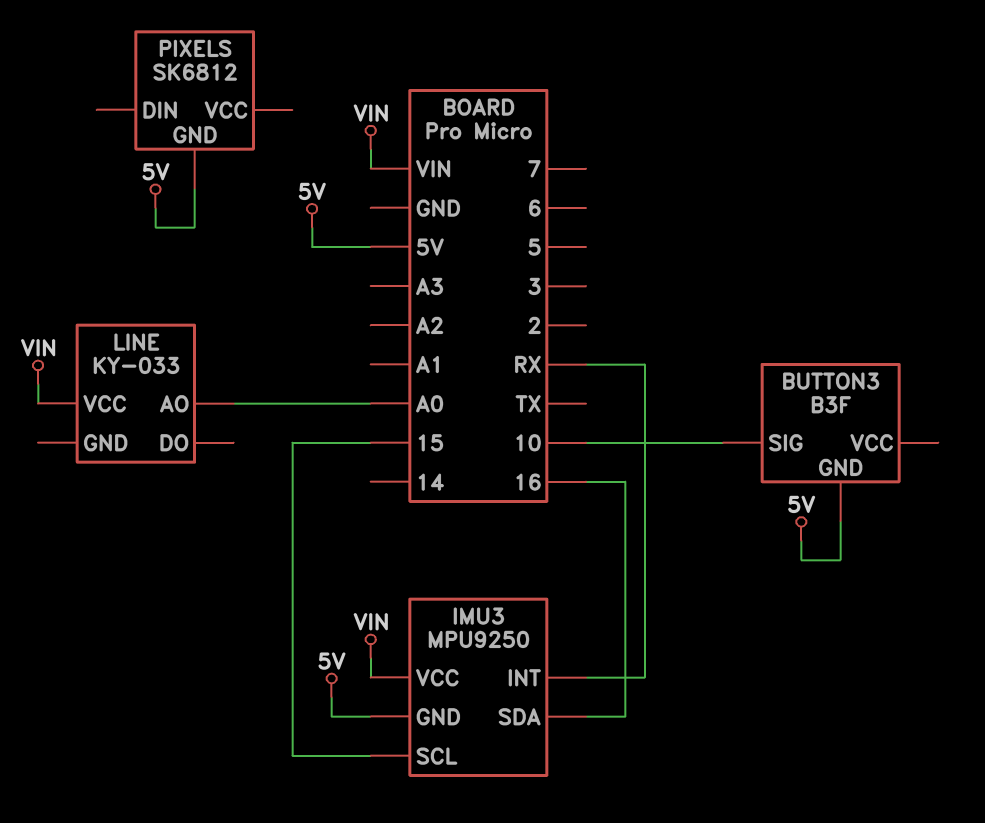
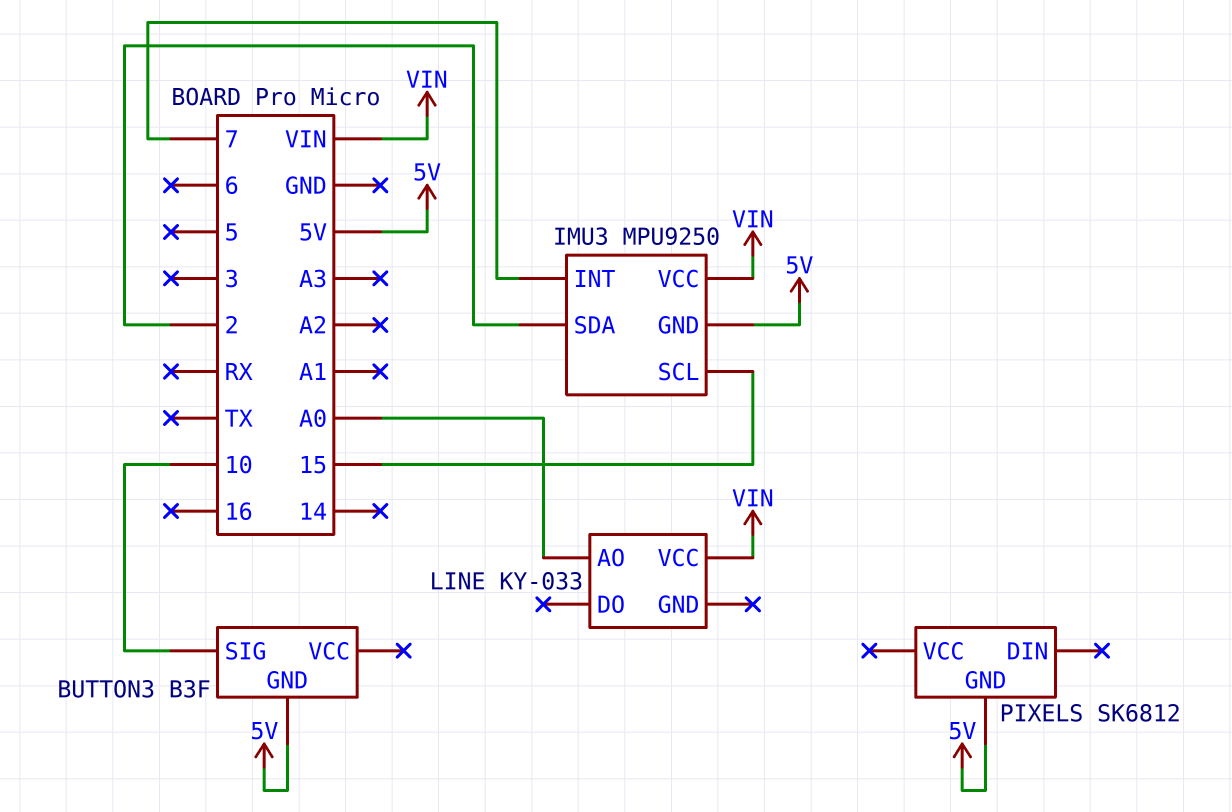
IMU3 pin INT: RX -> 7
IMU3 pin SDA: 16 -> 2

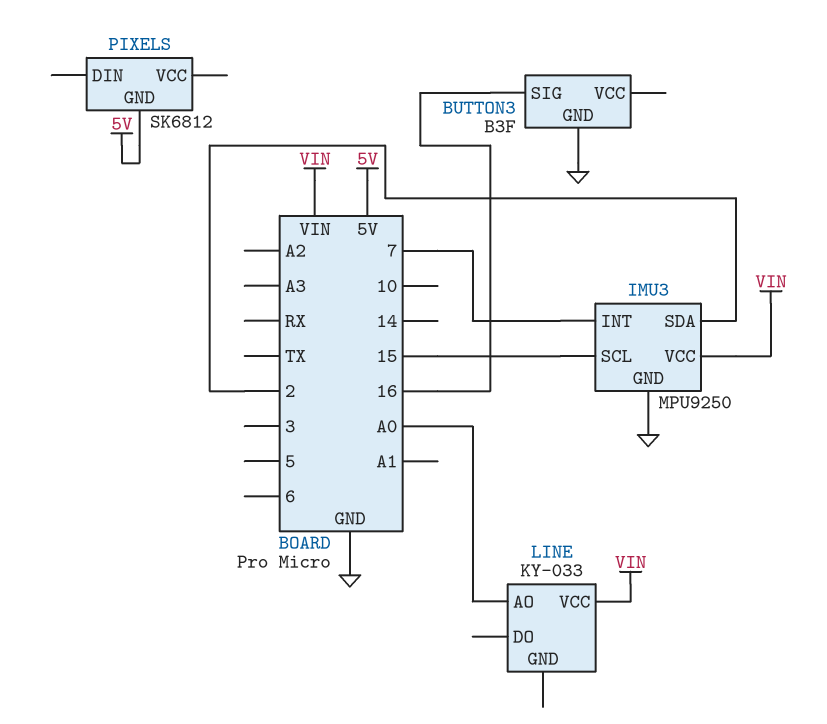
BUTTON3 pin GND: 5V -> GND
BUTTON3 pin SIG: 10 -> 16
IMU3 pin GND: 5V -> GND

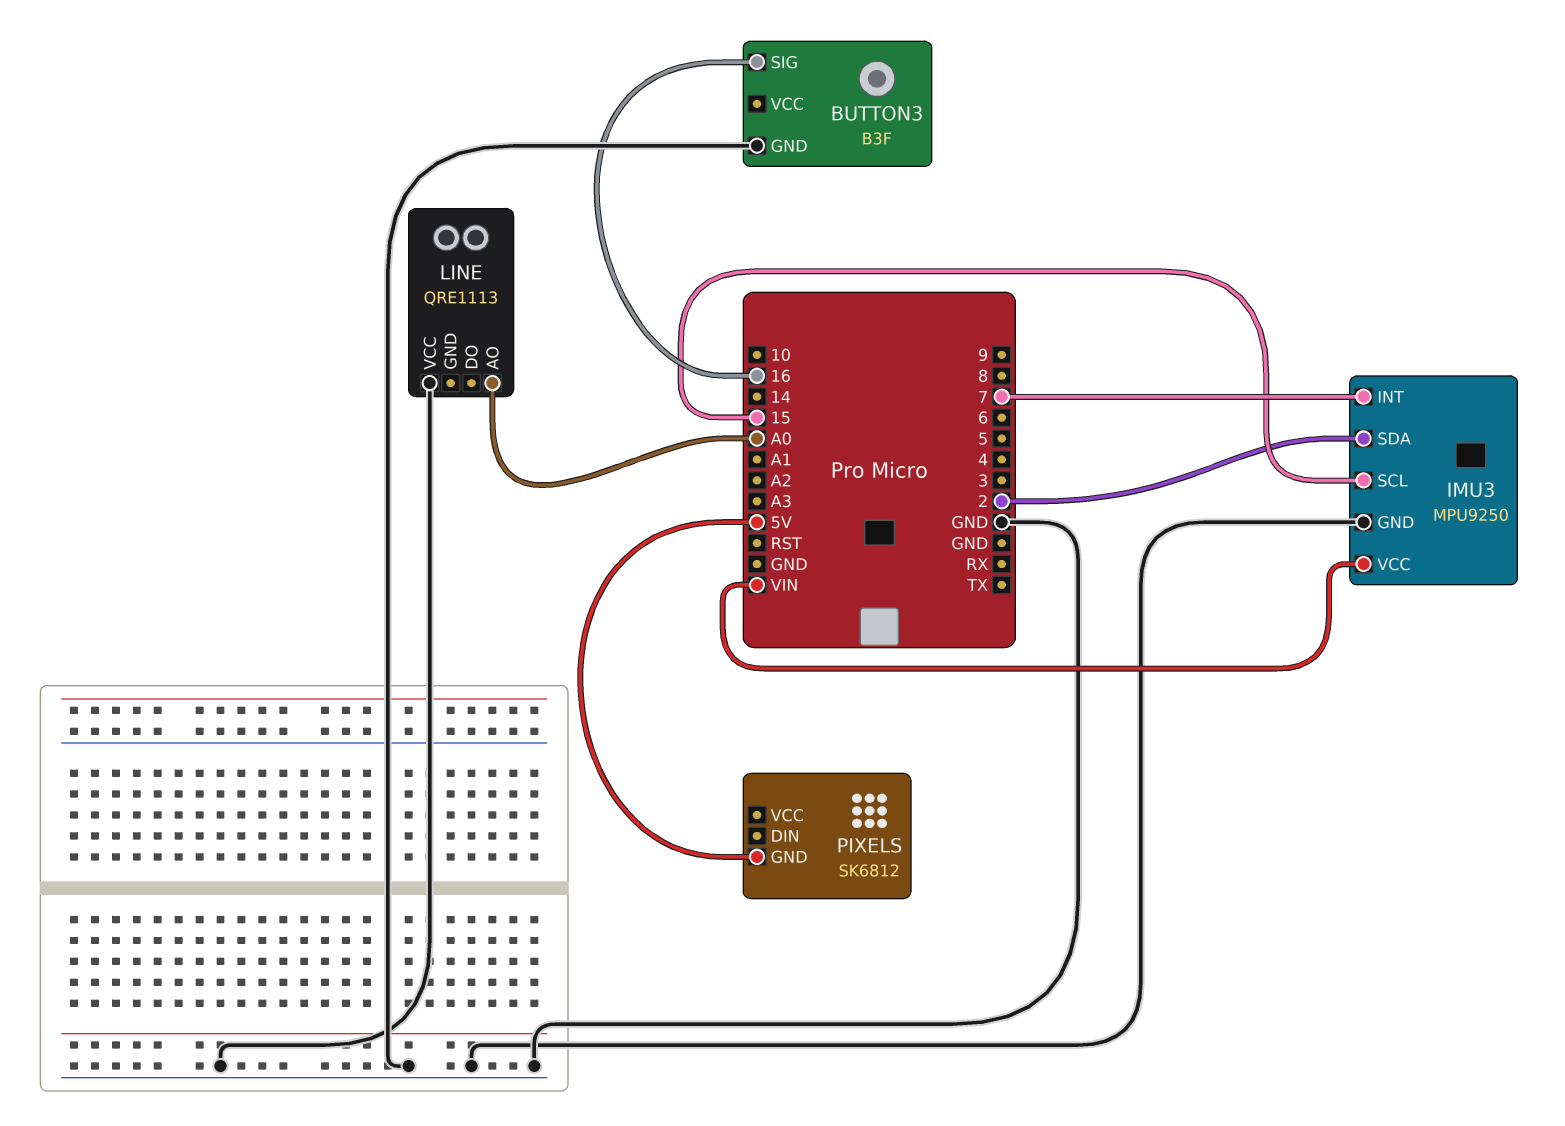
LINE: KY-033 -> QRE1113
LINE pin VCC: VIN -> GND

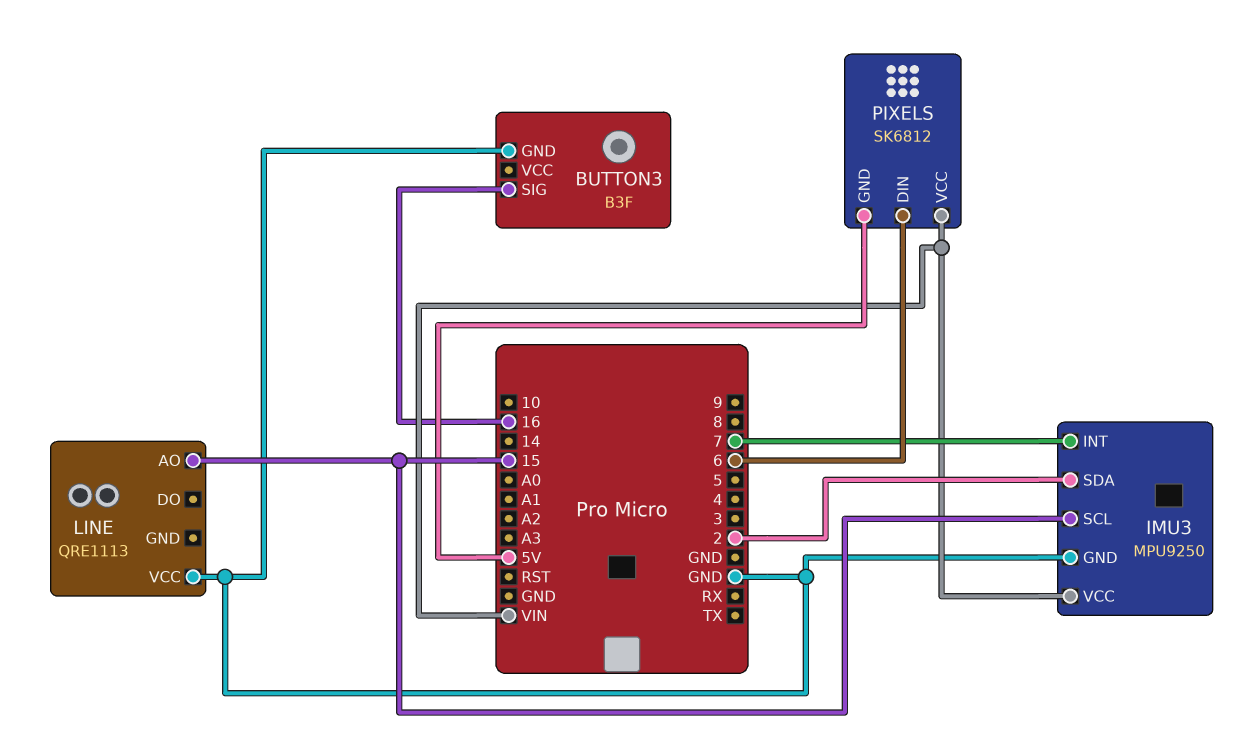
LINE pin AO: A0 -> 15
PIXELS pin DIN: none -> 6
PIXELS pin VCC: none -> VIN

